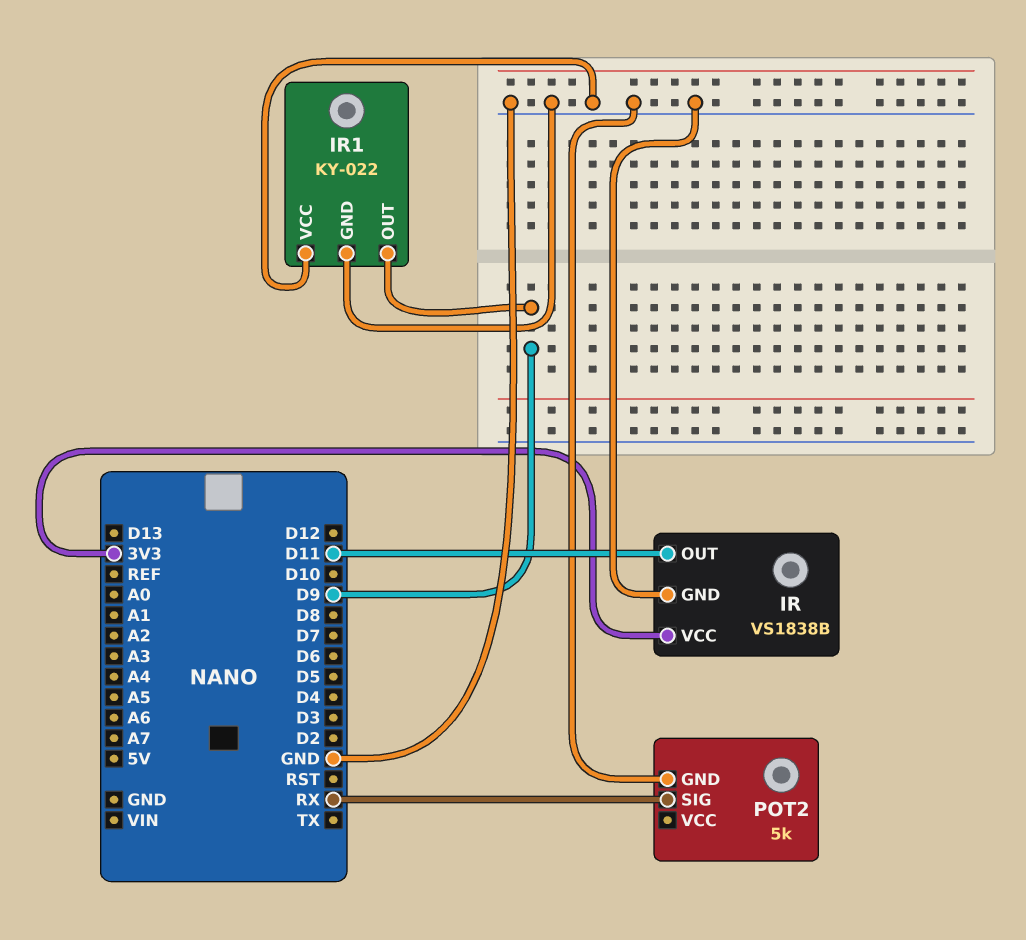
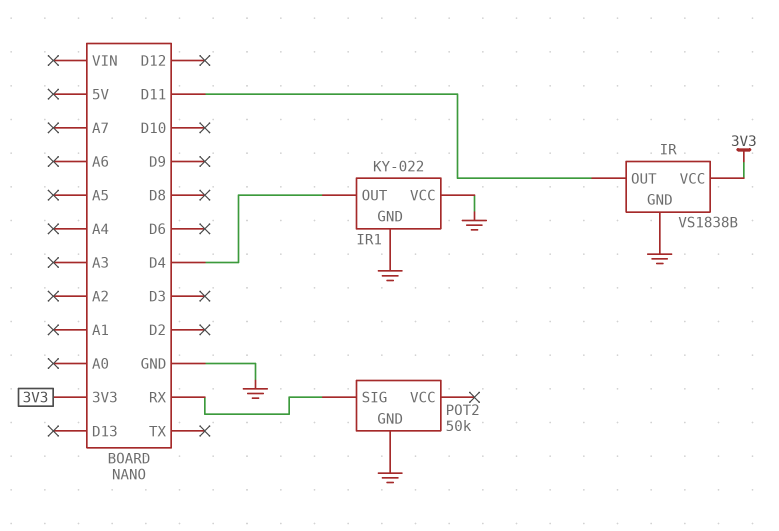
IR1 pin OUT: D9 -> D4
POT2: 5k -> 50k

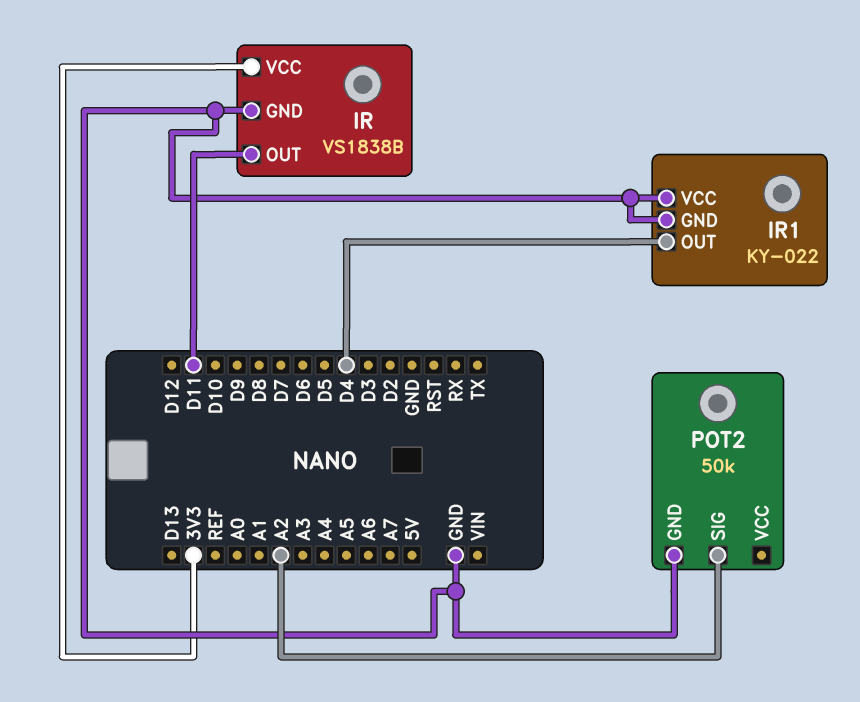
POT2 pin SIG: RX -> A2

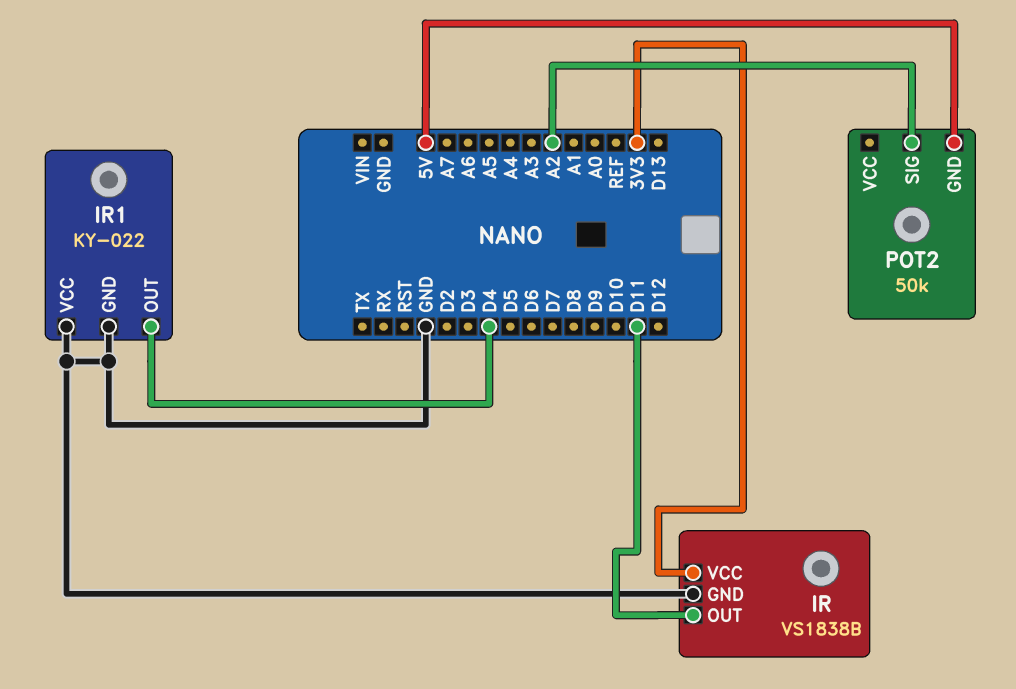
POT2 pin GND: GND -> 5V

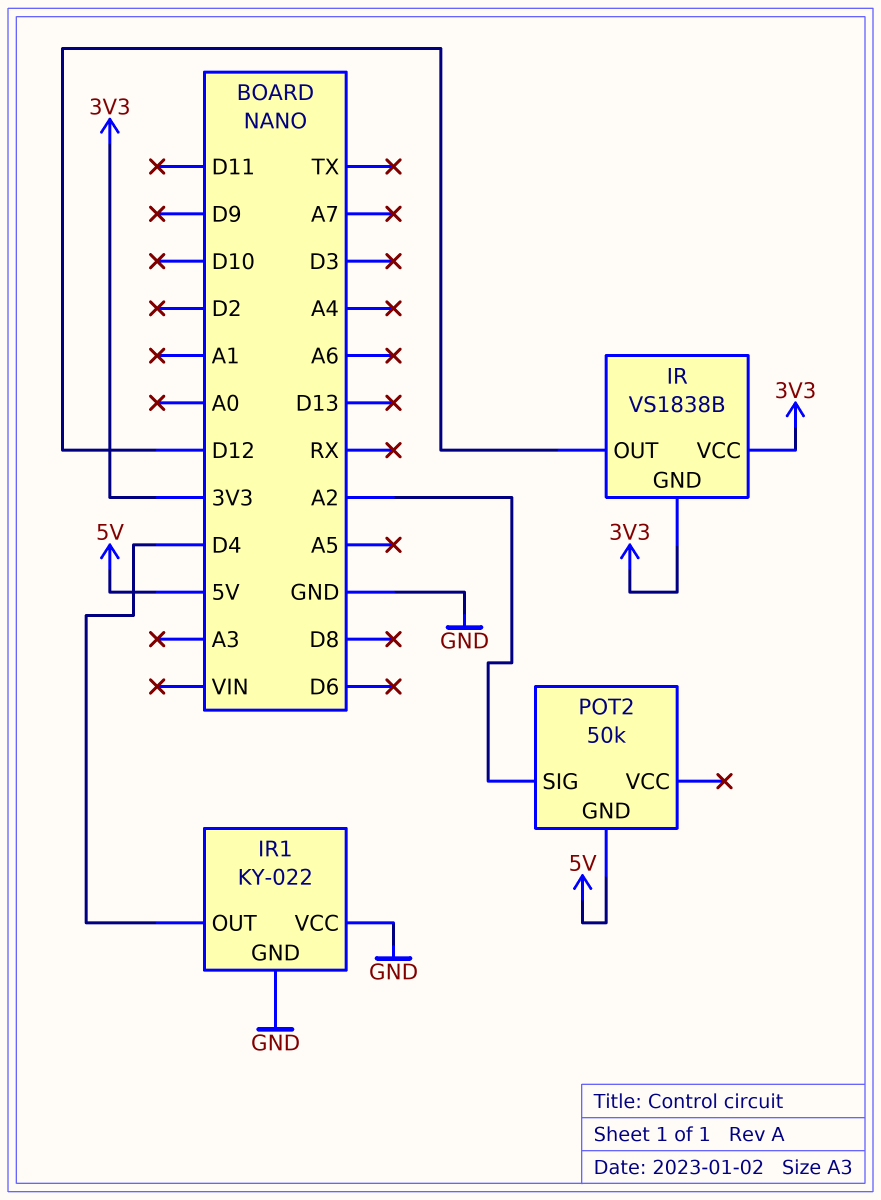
IR pin GND: GND -> 3V3
IR pin OUT: D11 -> D12

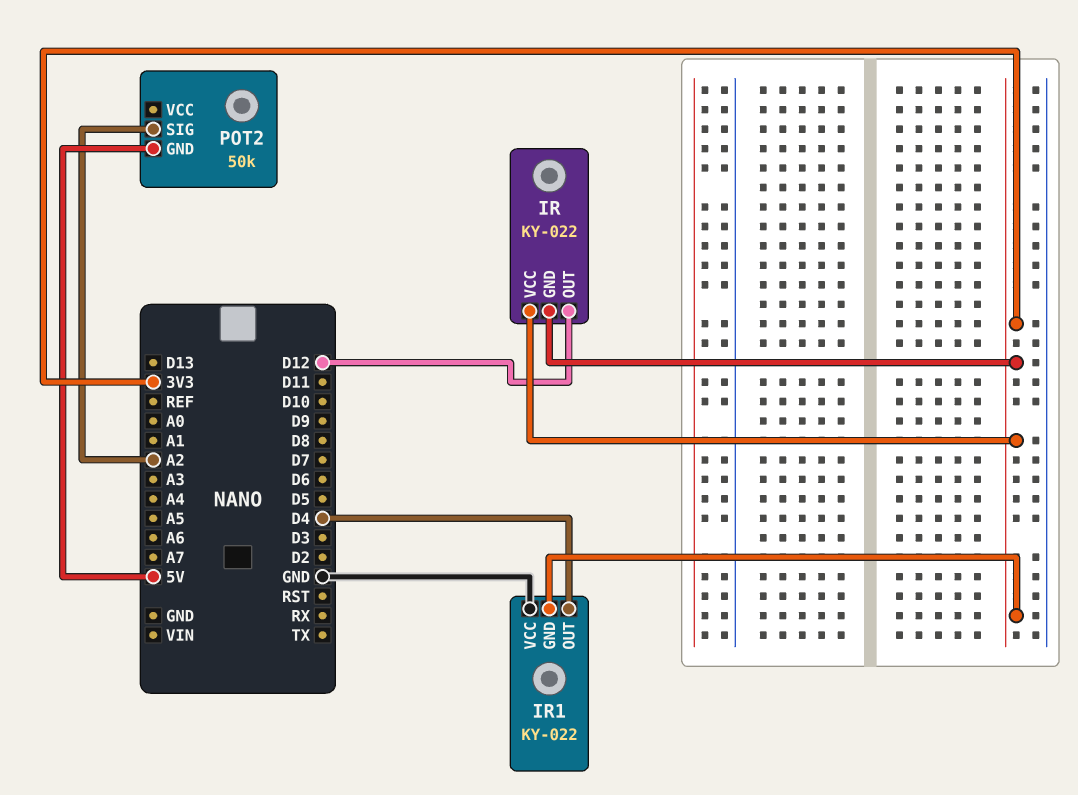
IR: VS1838B -> KY-022
IR1 pin GND: GND -> 3V3

